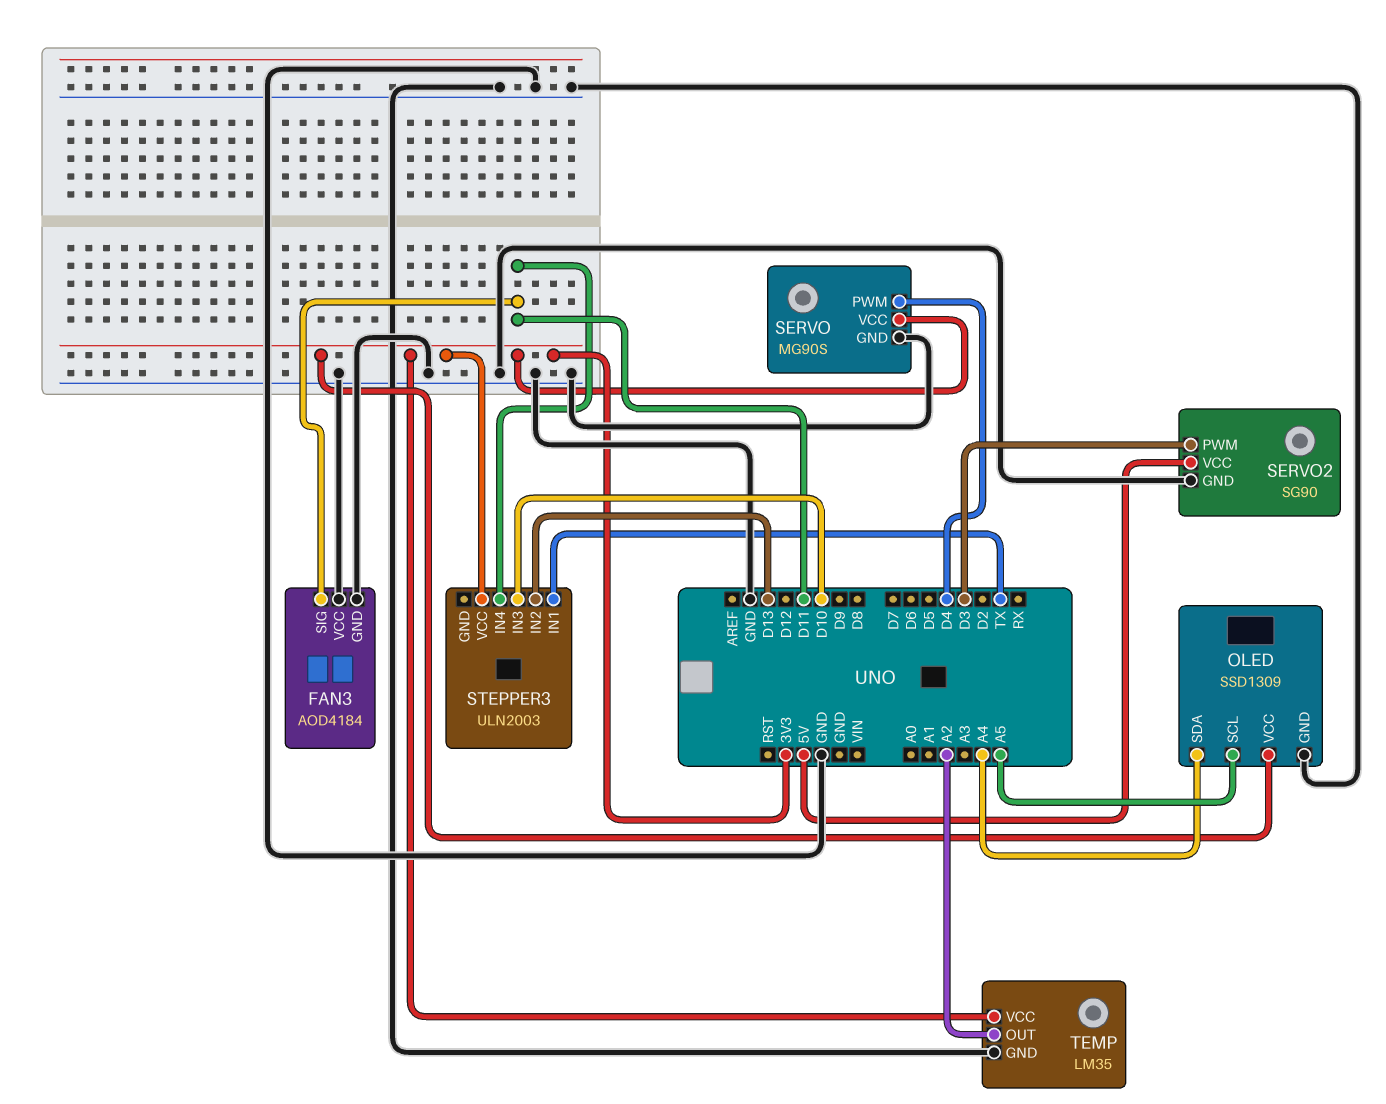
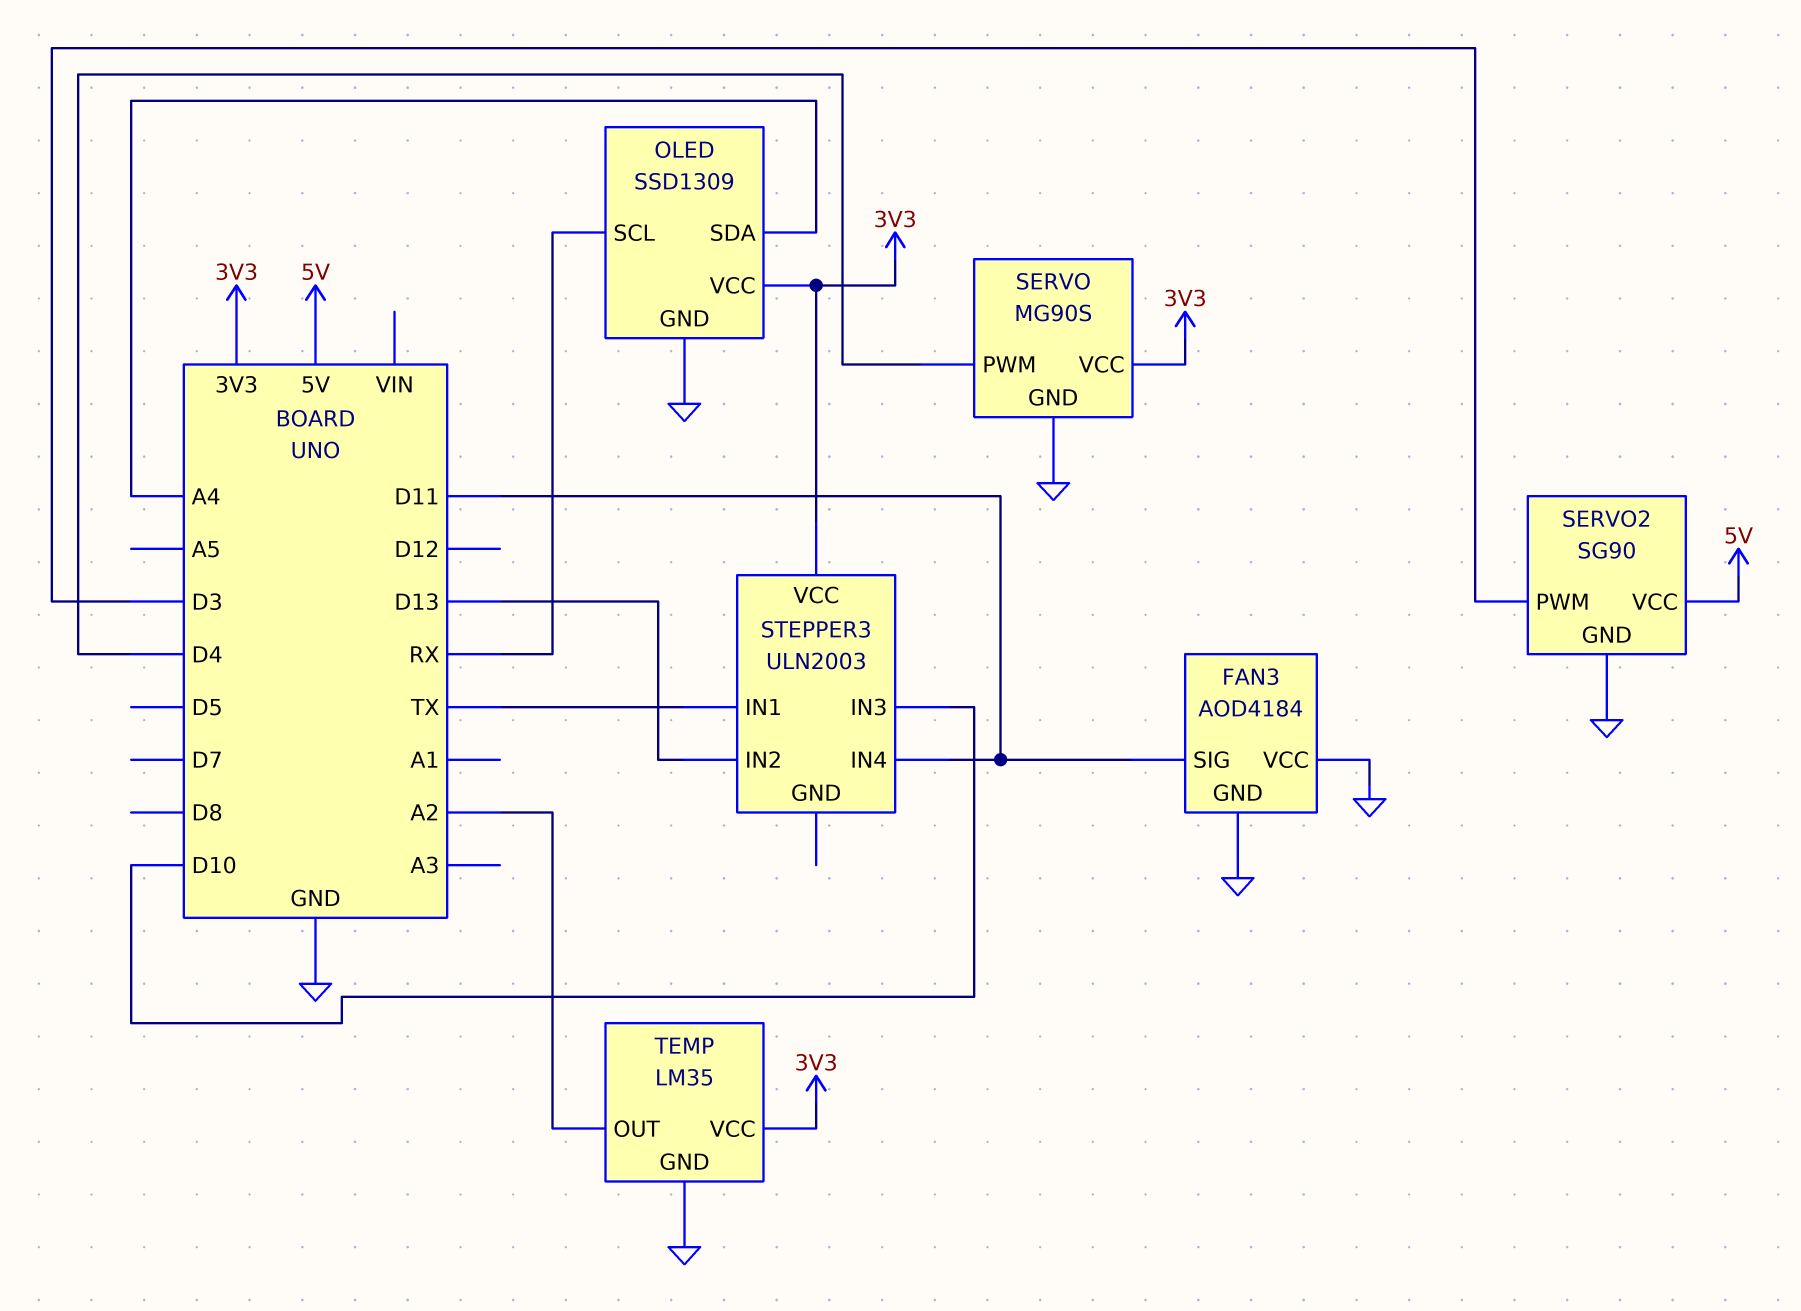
OLED pin SCL: A5 -> RX

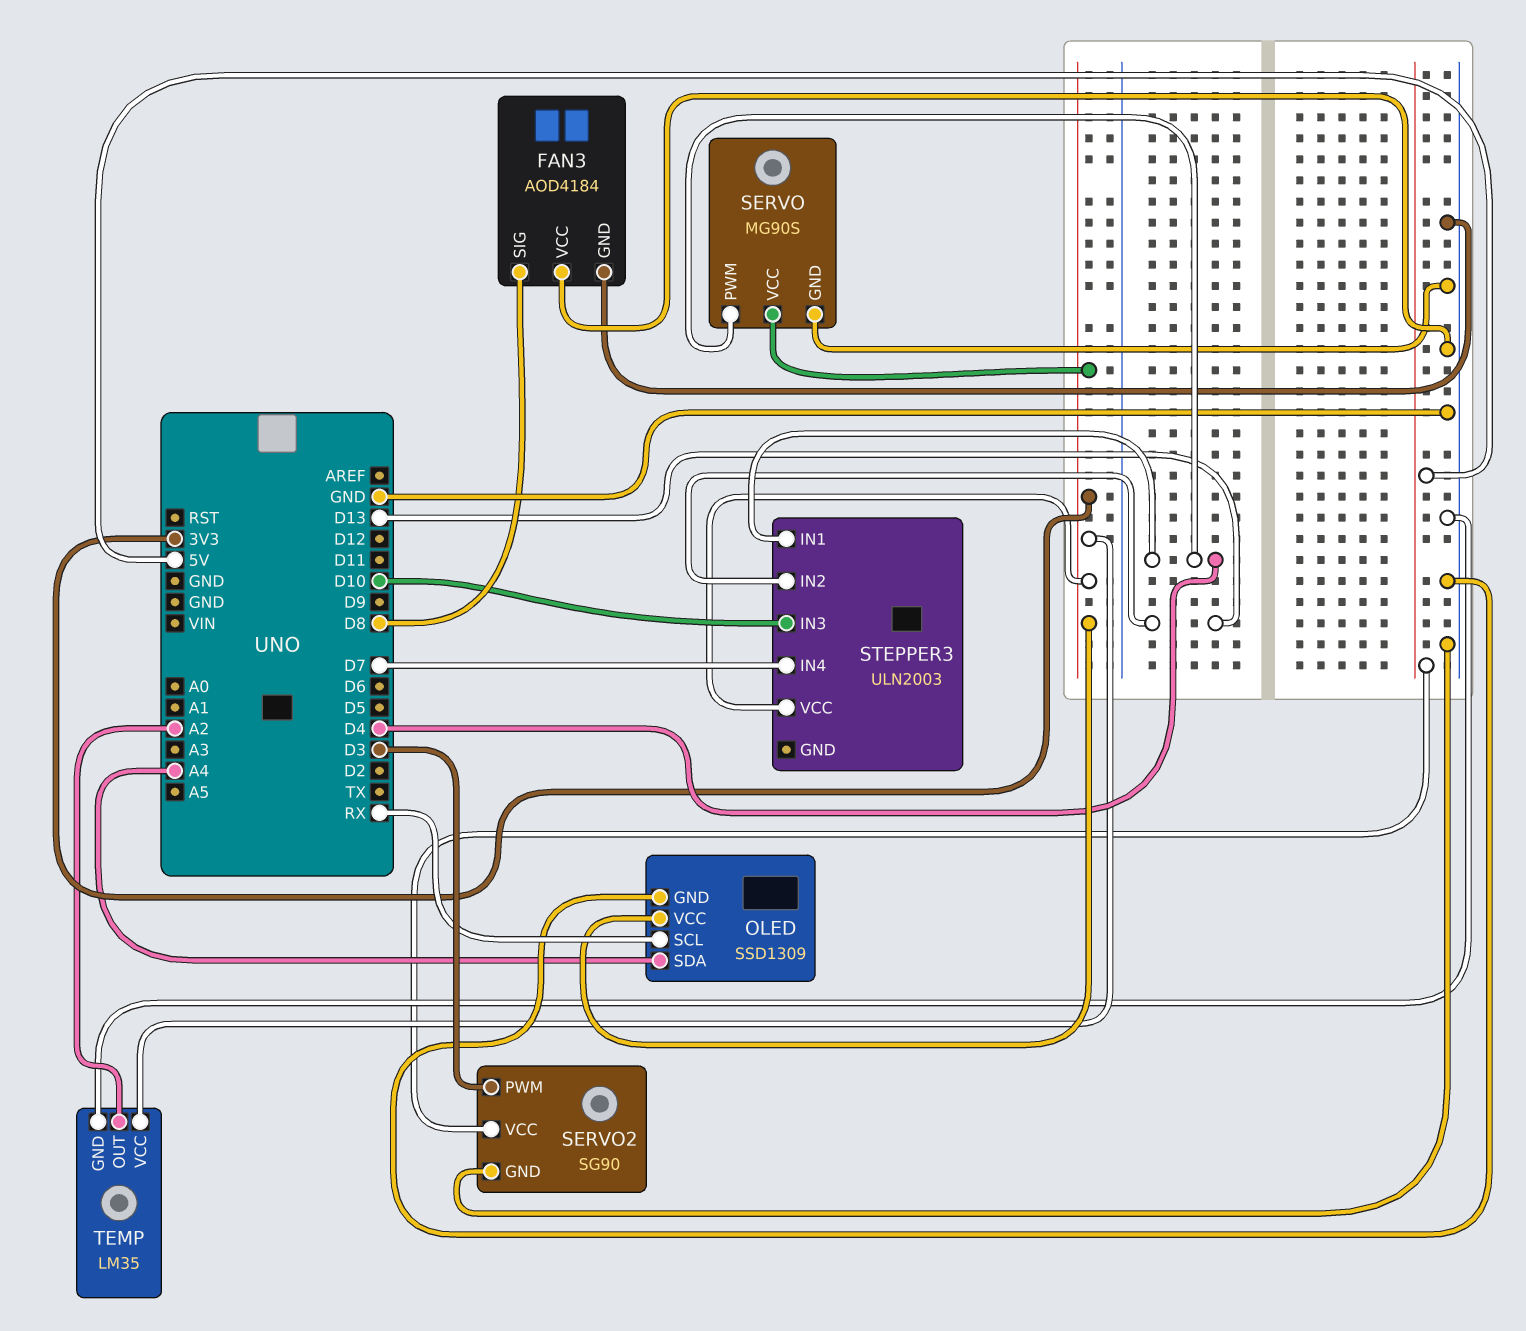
FAN3 pin SIG: D11 -> D8
STEPPER3 pin IN1: TX -> D4
STEPPER3 pin IN4: D11 -> D7

